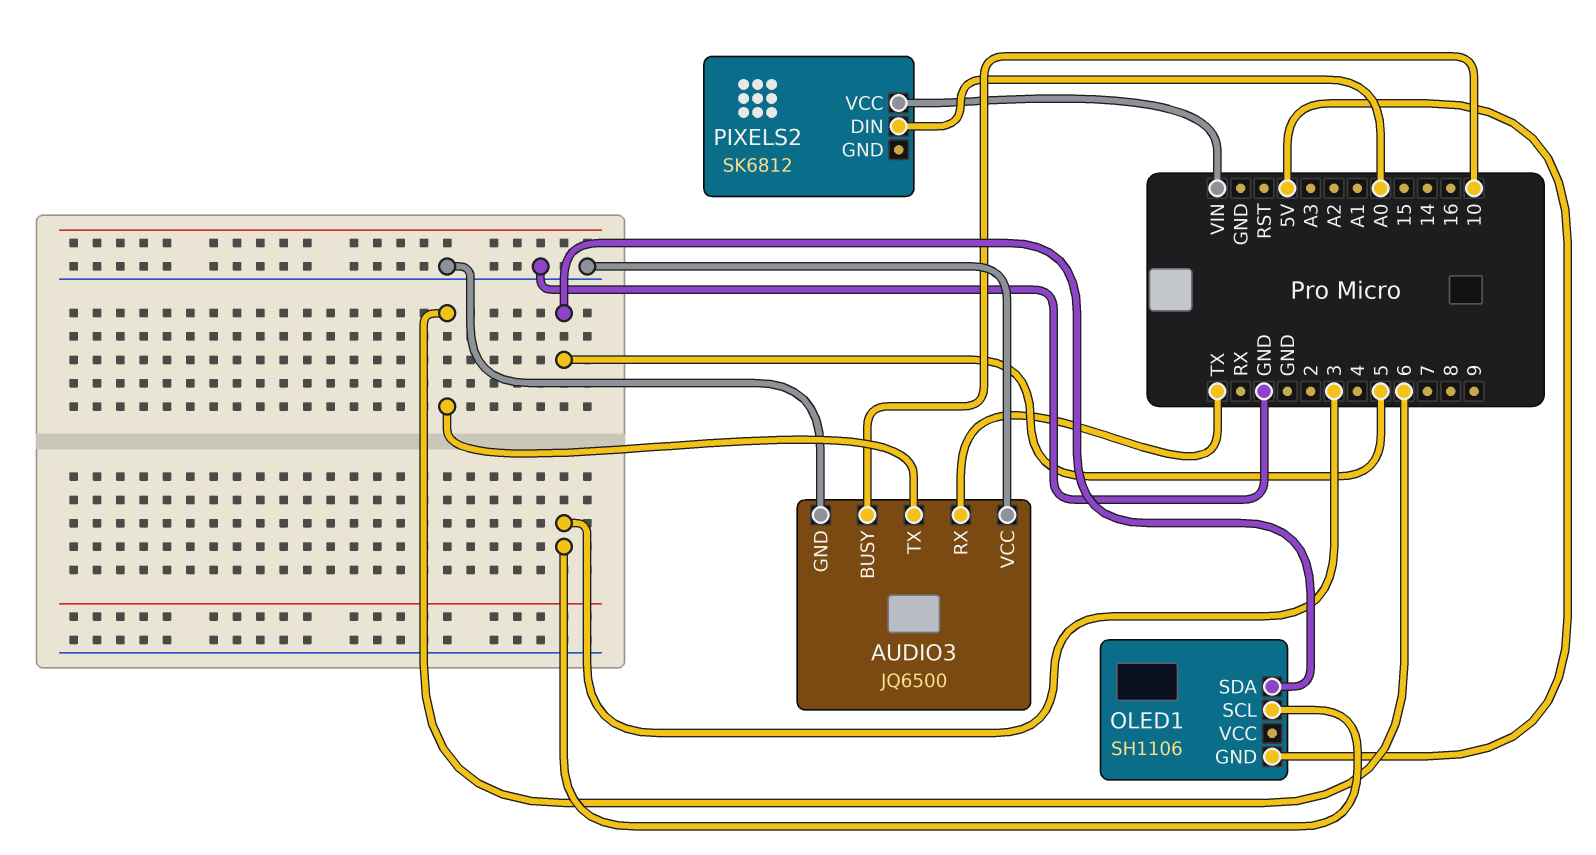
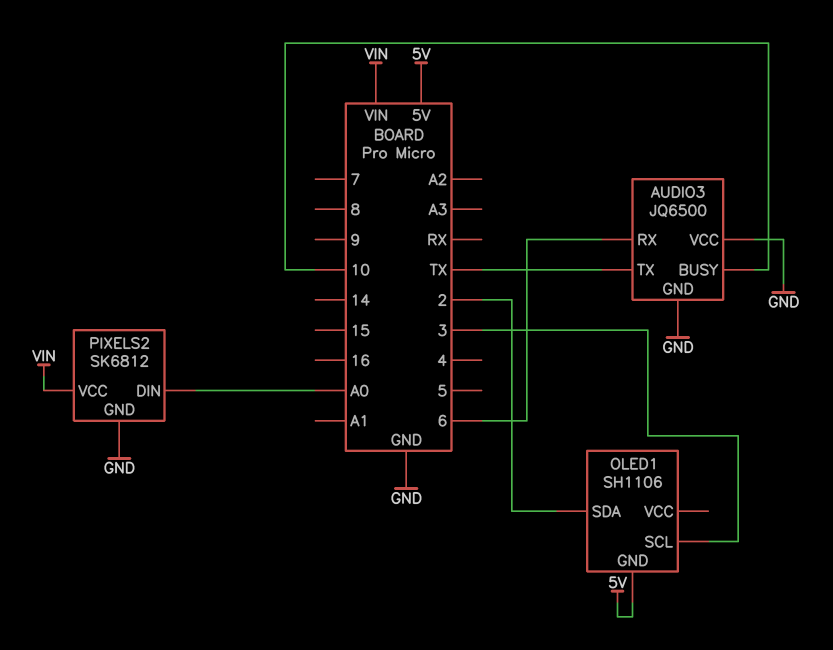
AUDIO3 pin RX: TX -> 6
AUDIO3 pin TX: 6 -> TX
OLED1 pin SDA: 5 -> 2
PIXELS2 pin GND: none -> GND

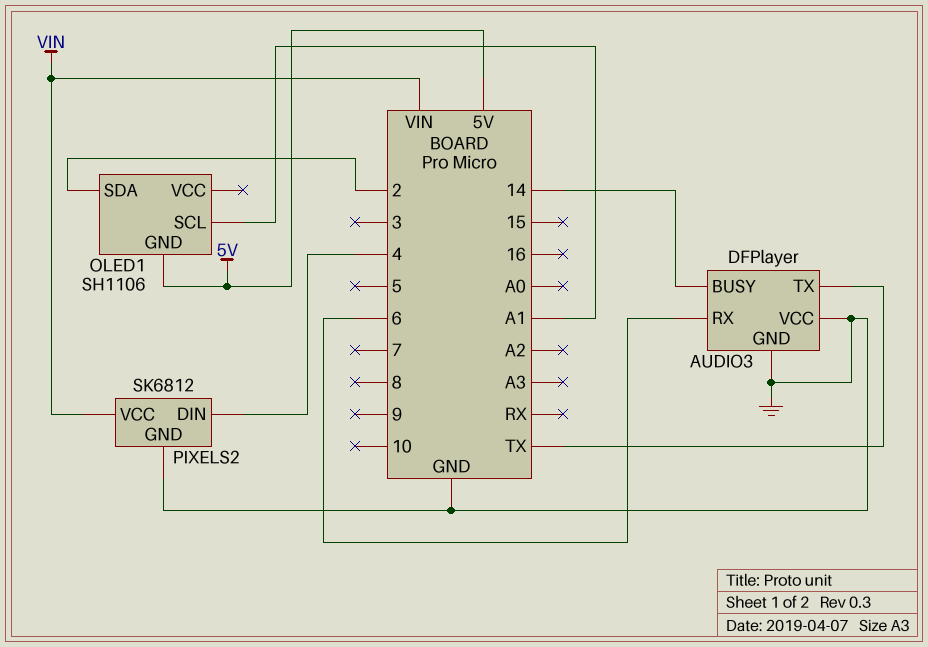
AUDIO3: JQ6500 -> DFPlayer
AUDIO3 pin BUSY: 10 -> 14
OLED1 pin SCL: 3 -> A1
PIXELS2 pin DIN: A0 -> 4

